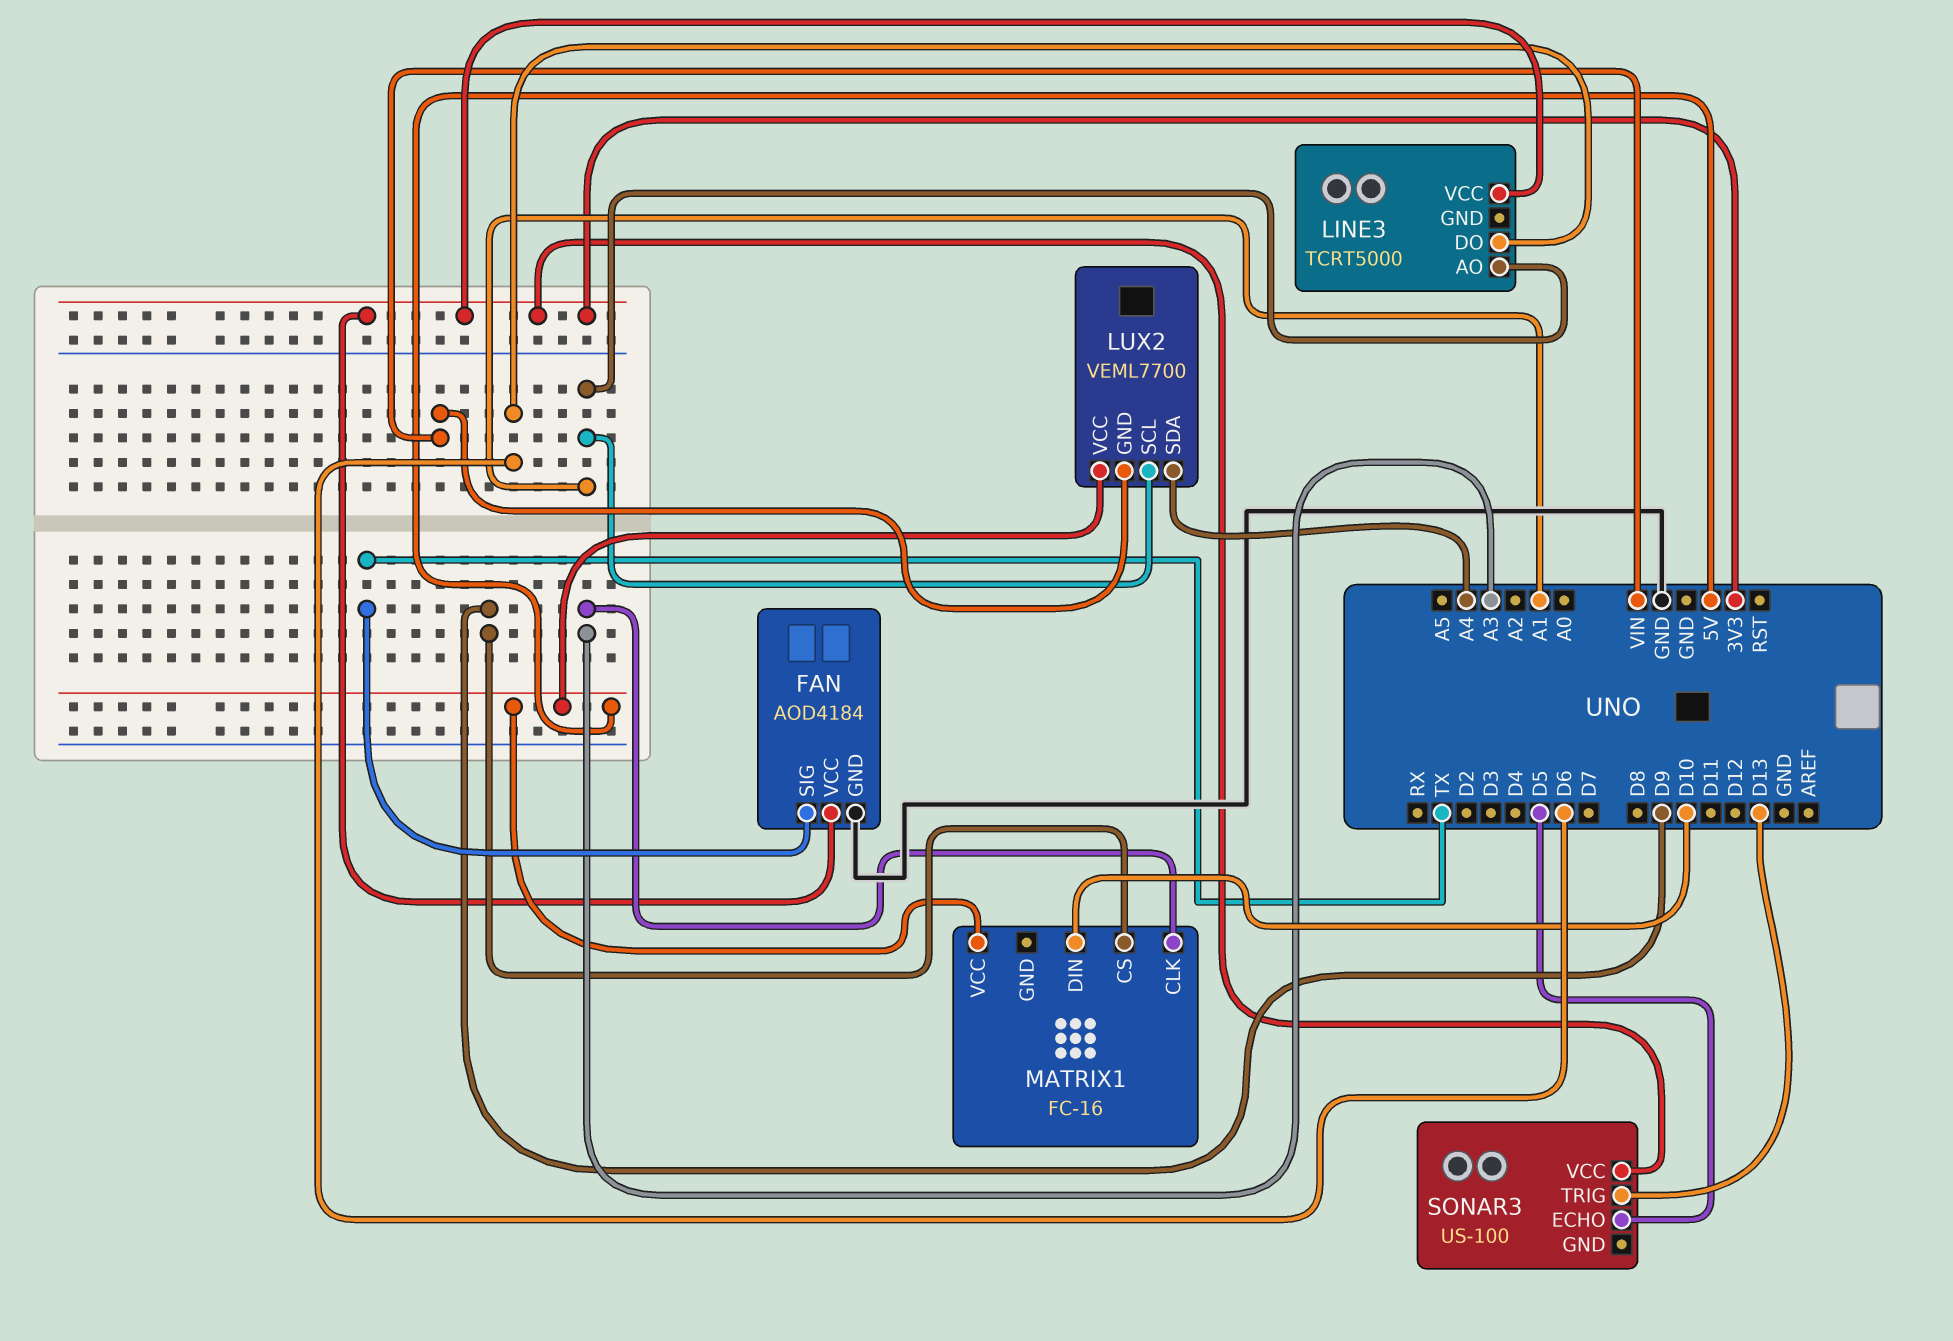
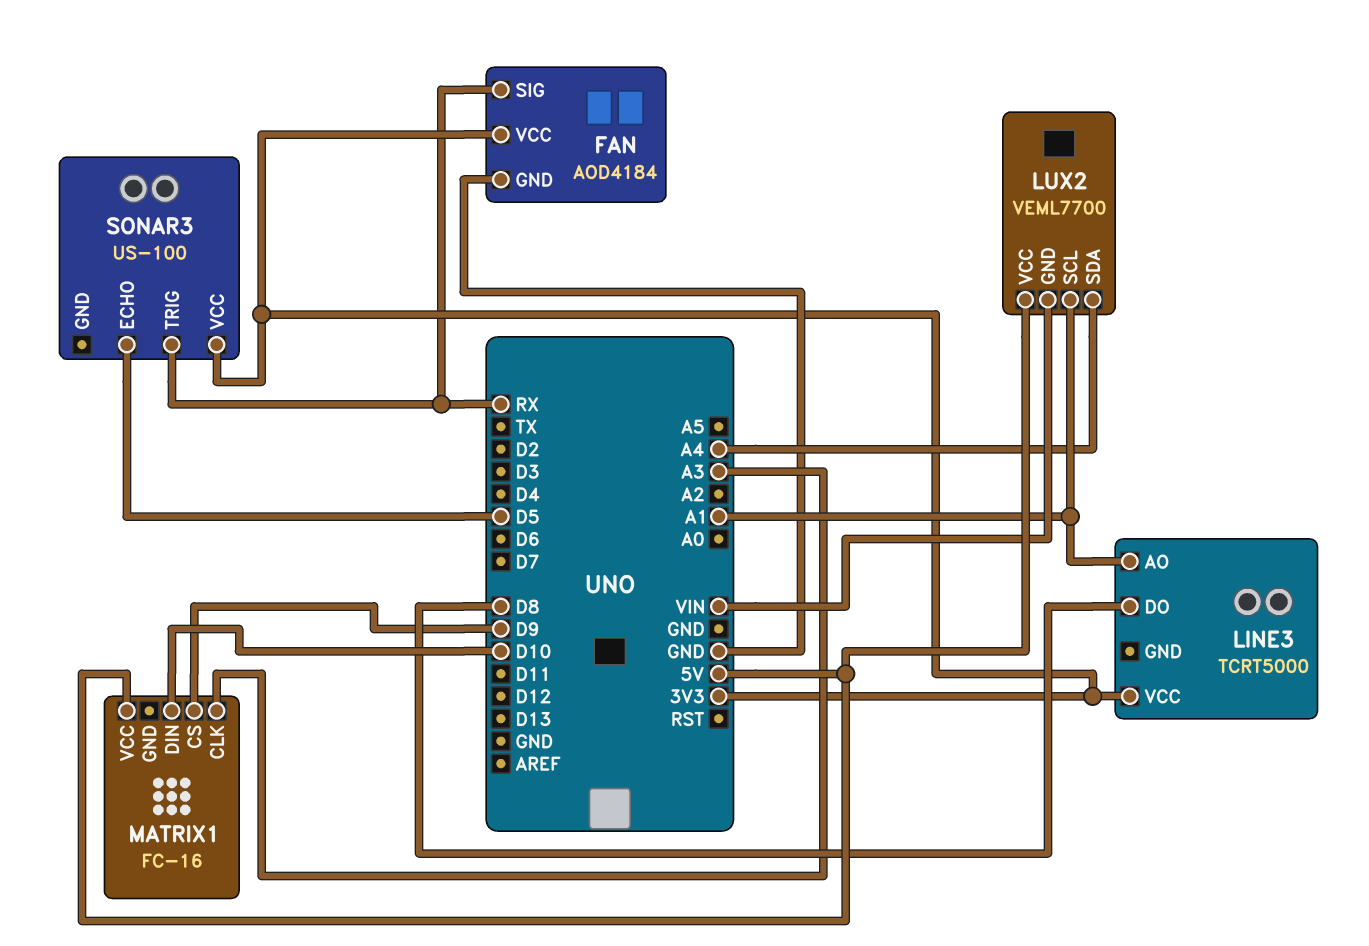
FAN pin SIG: TX -> RX
LINE3 pin DO: D6 -> D8
SONAR3 pin TRIG: D13 -> RX

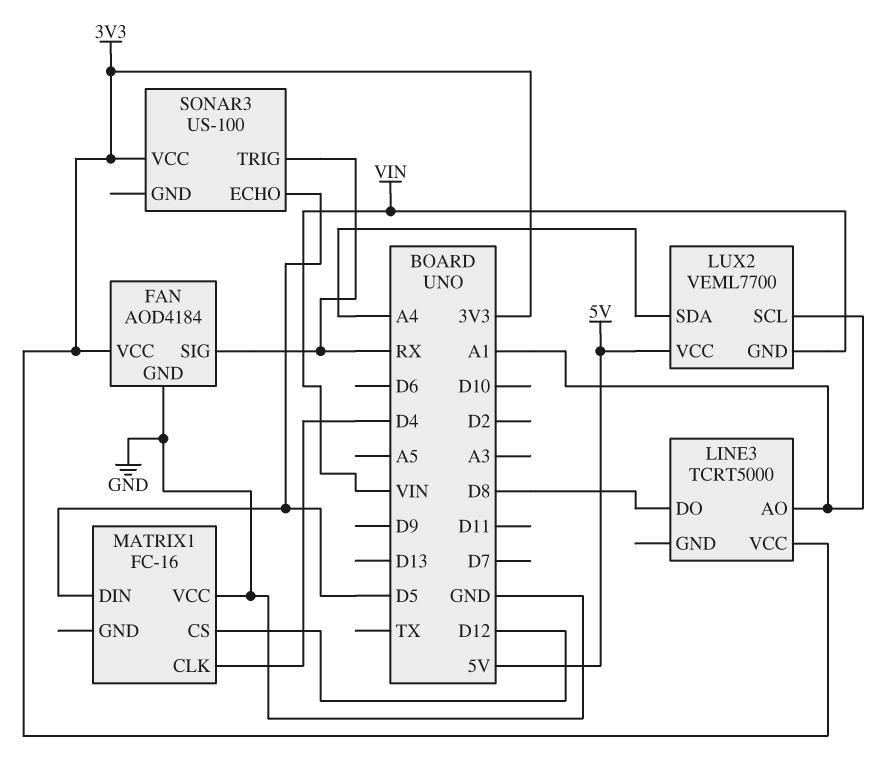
MATRIX1 pin CLK: A3 -> D4
MATRIX1 pin CS: D9 -> D12
MATRIX1 pin DIN: D10 -> D5
MATRIX1 pin VCC: 5V -> GND

